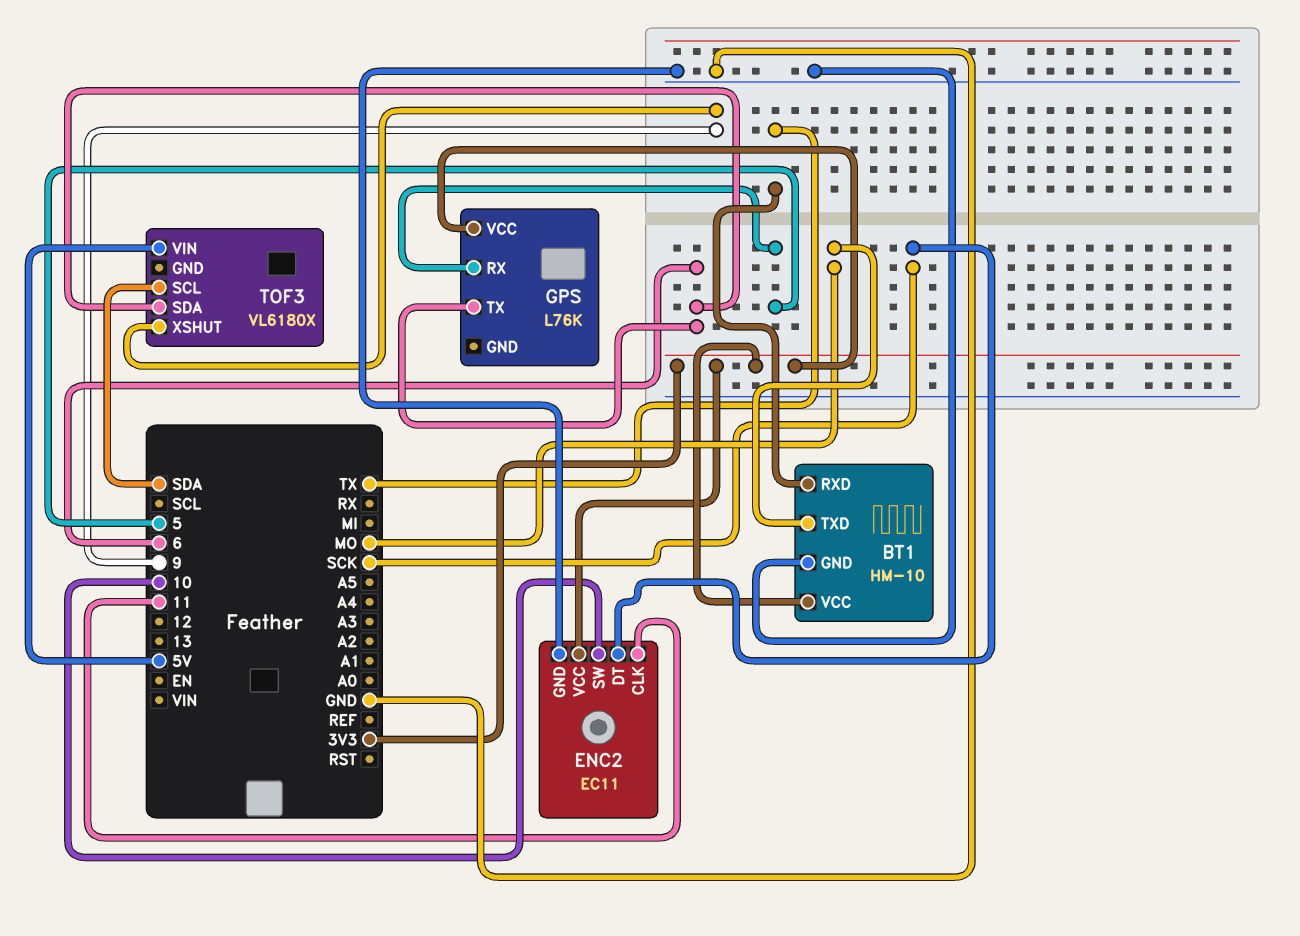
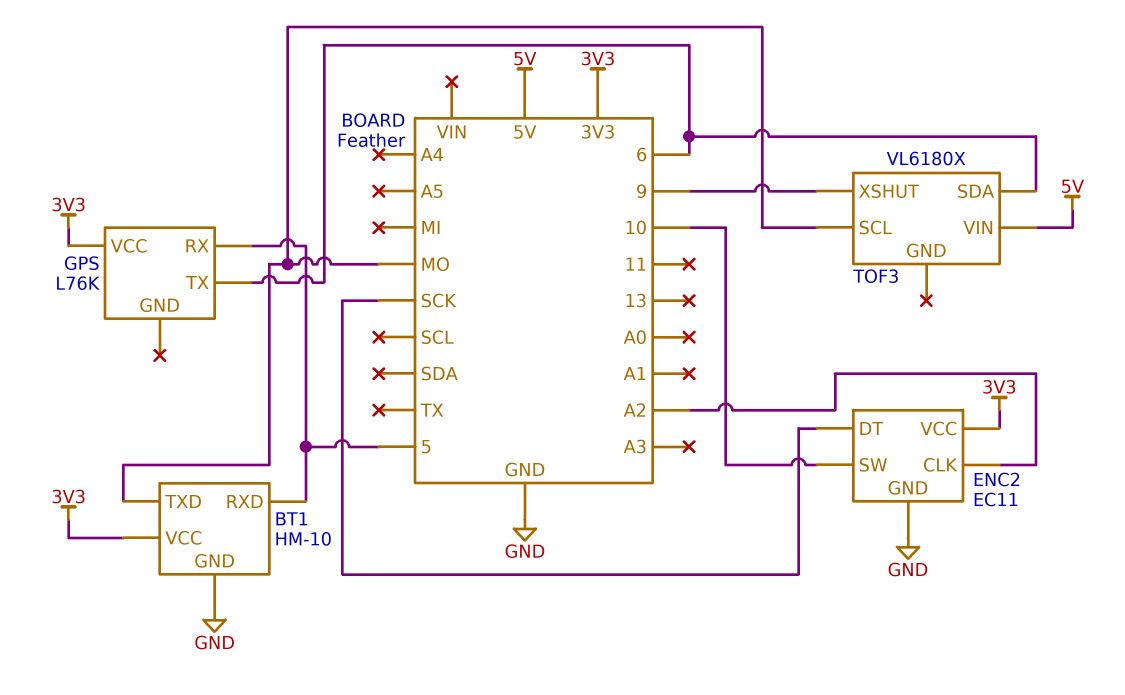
BT1 pin RXD: TX -> 5
ENC2 pin CLK: 11 -> A2
TOF3 pin SCL: SDA -> MO

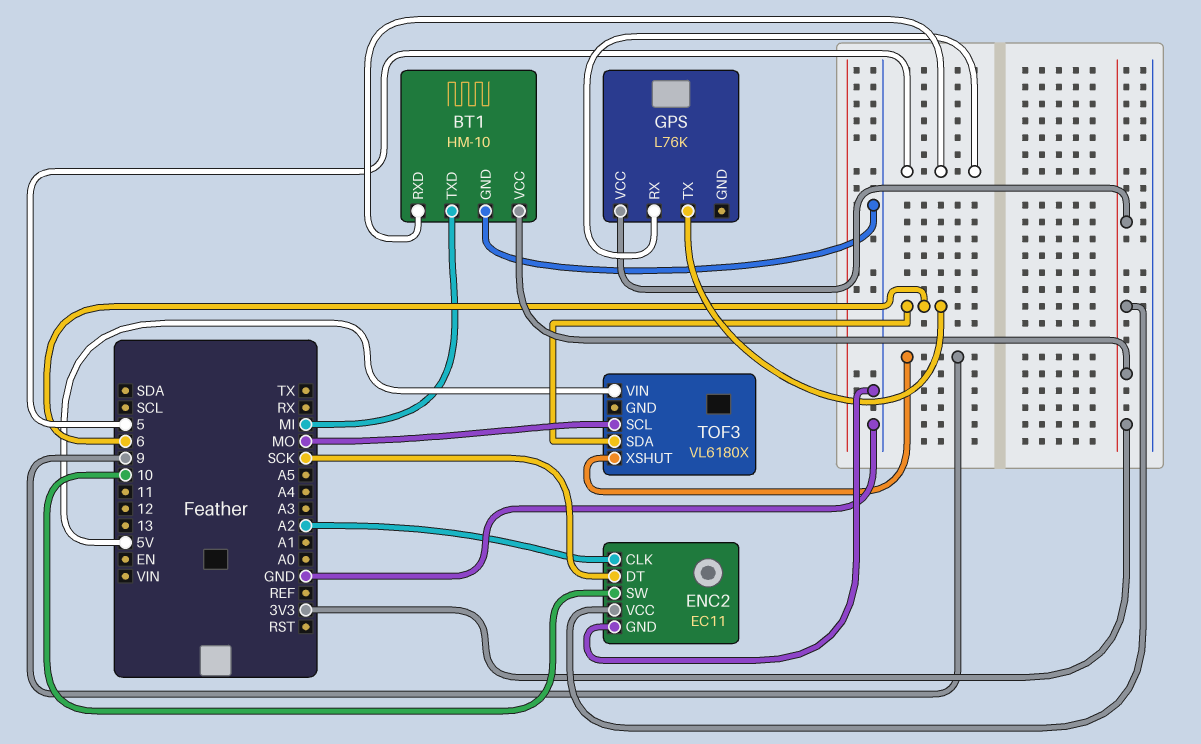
BT1 pin TXD: MO -> MI

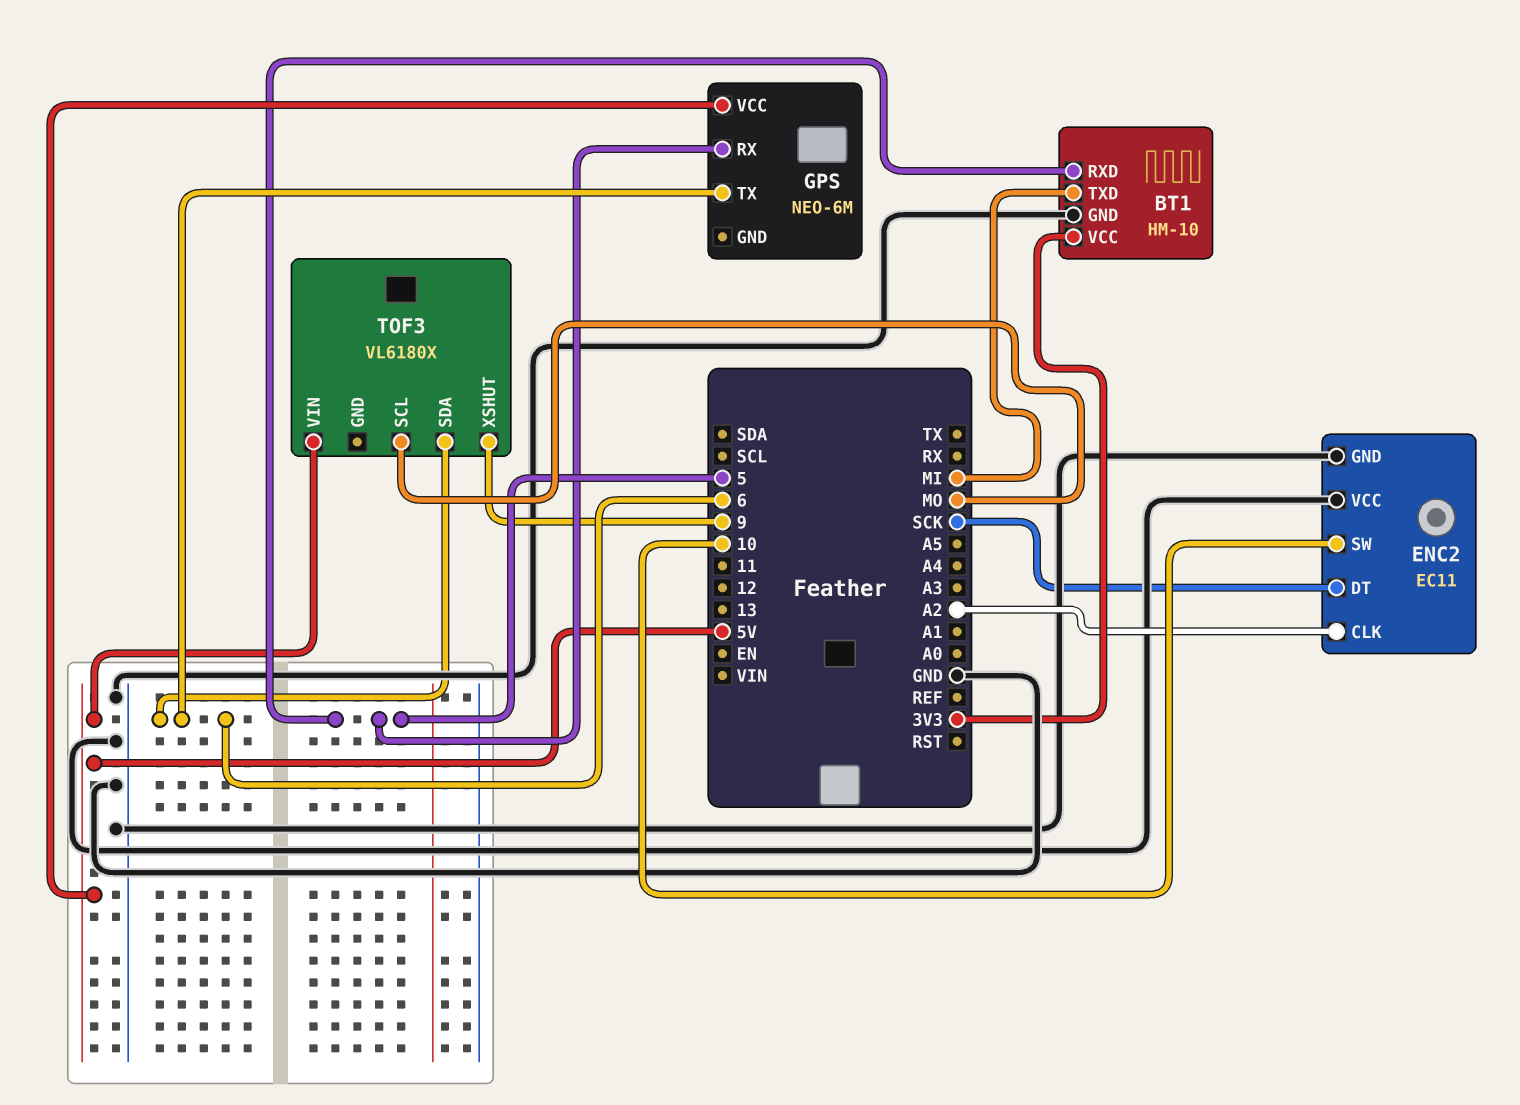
ENC2 pin VCC: 3V3 -> GND
GPS: L76K -> NEO-6M
GPS pin VCC: 3V3 -> 5V

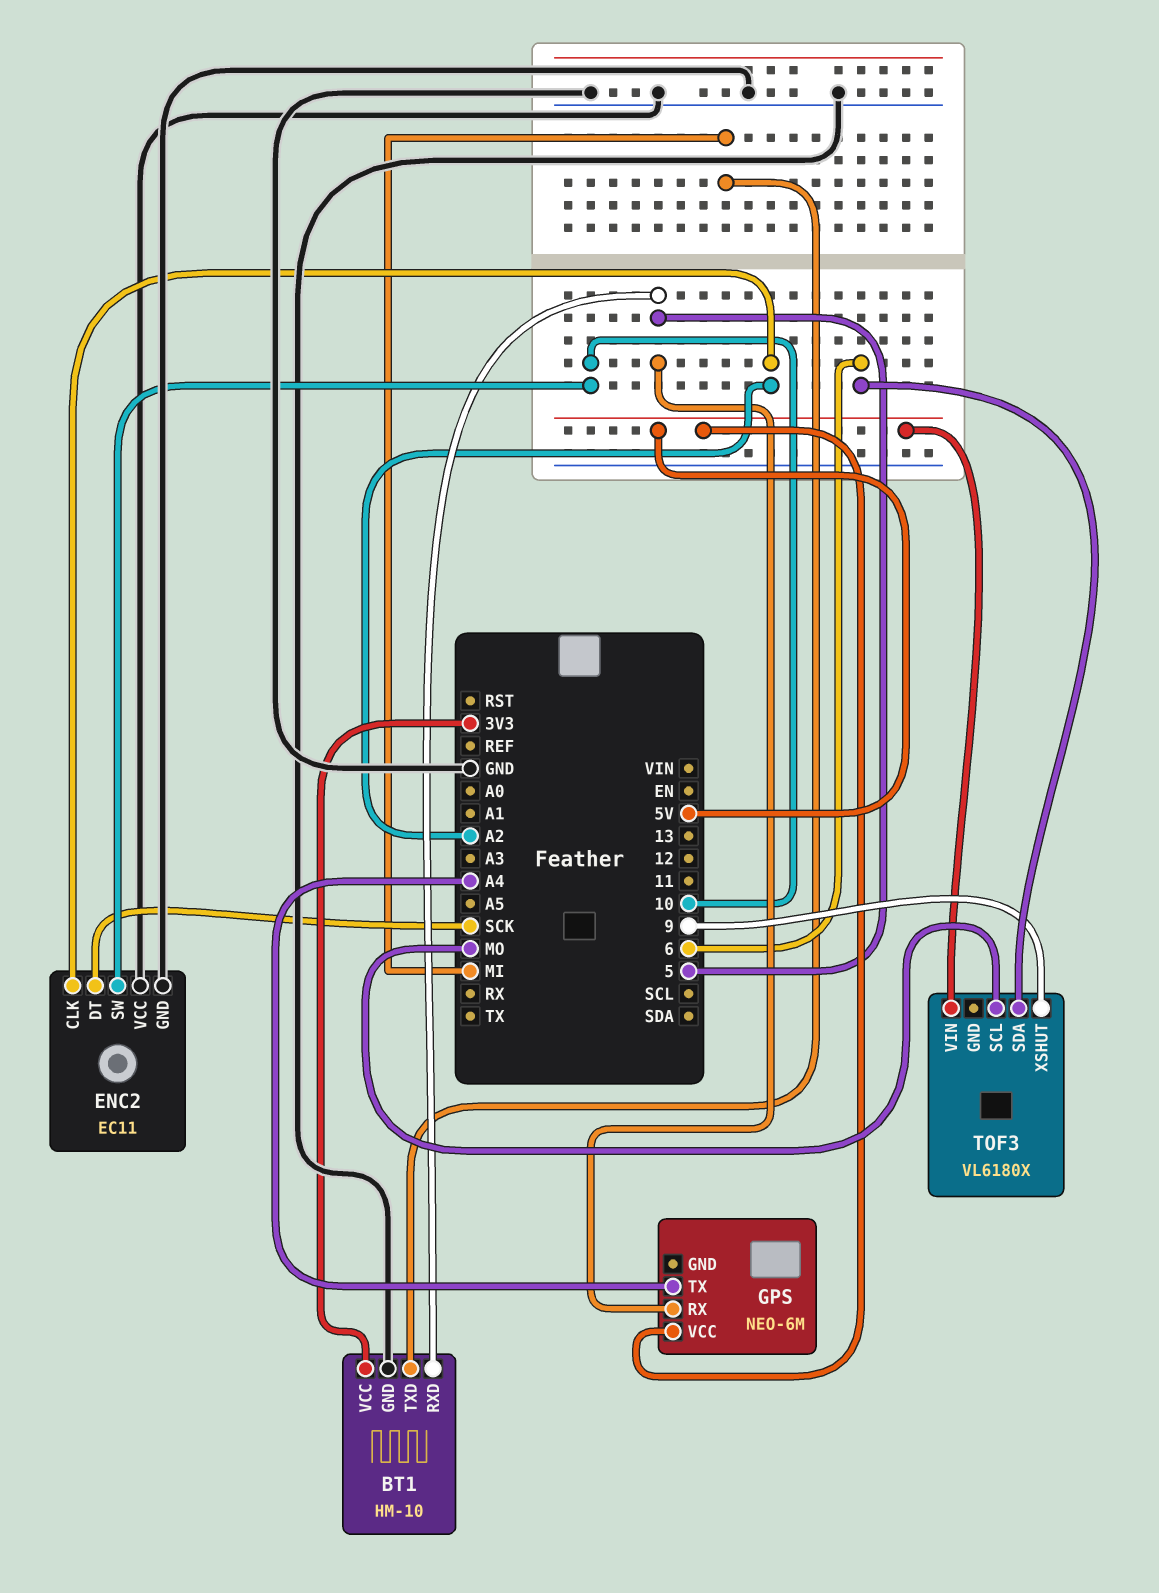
GPS pin TX: 6 -> A4

